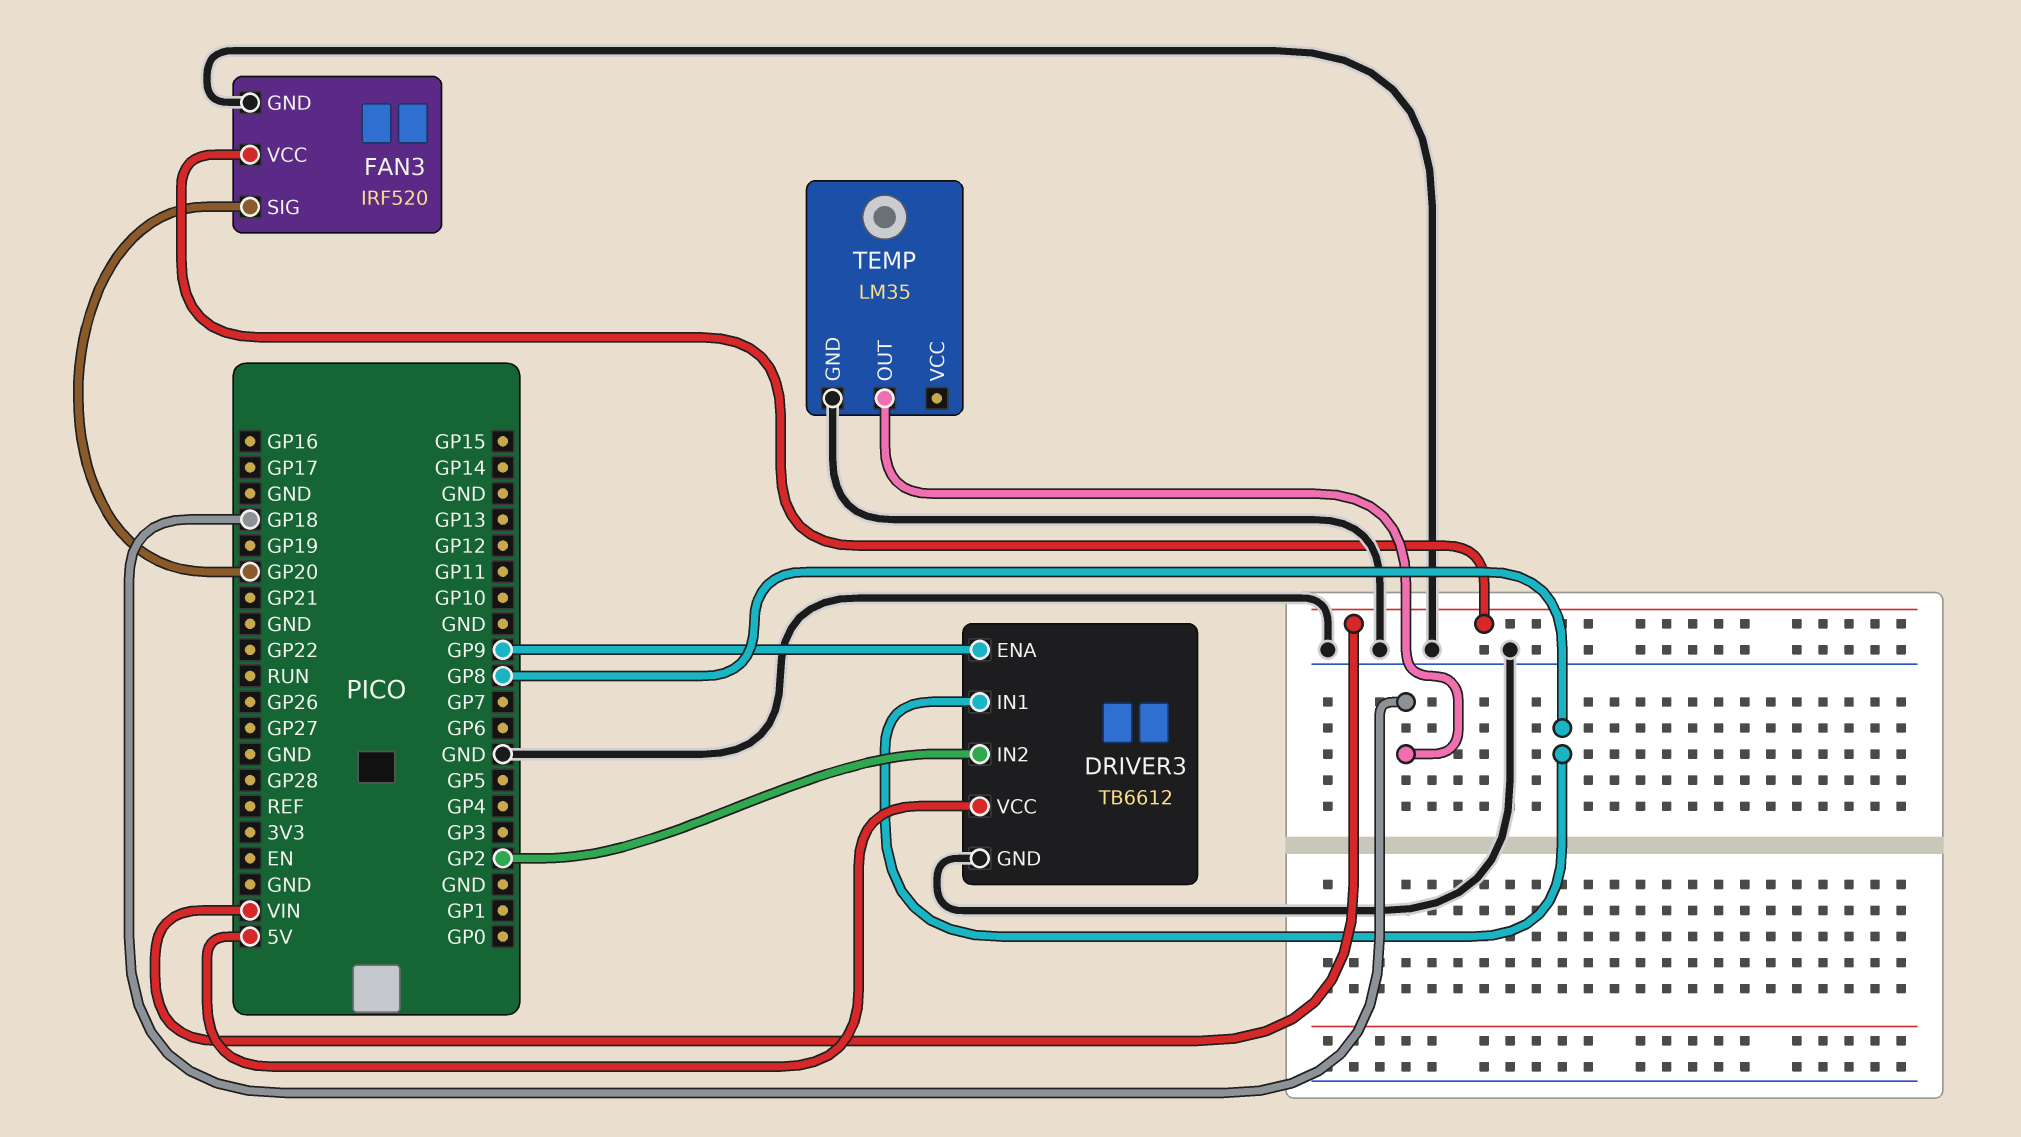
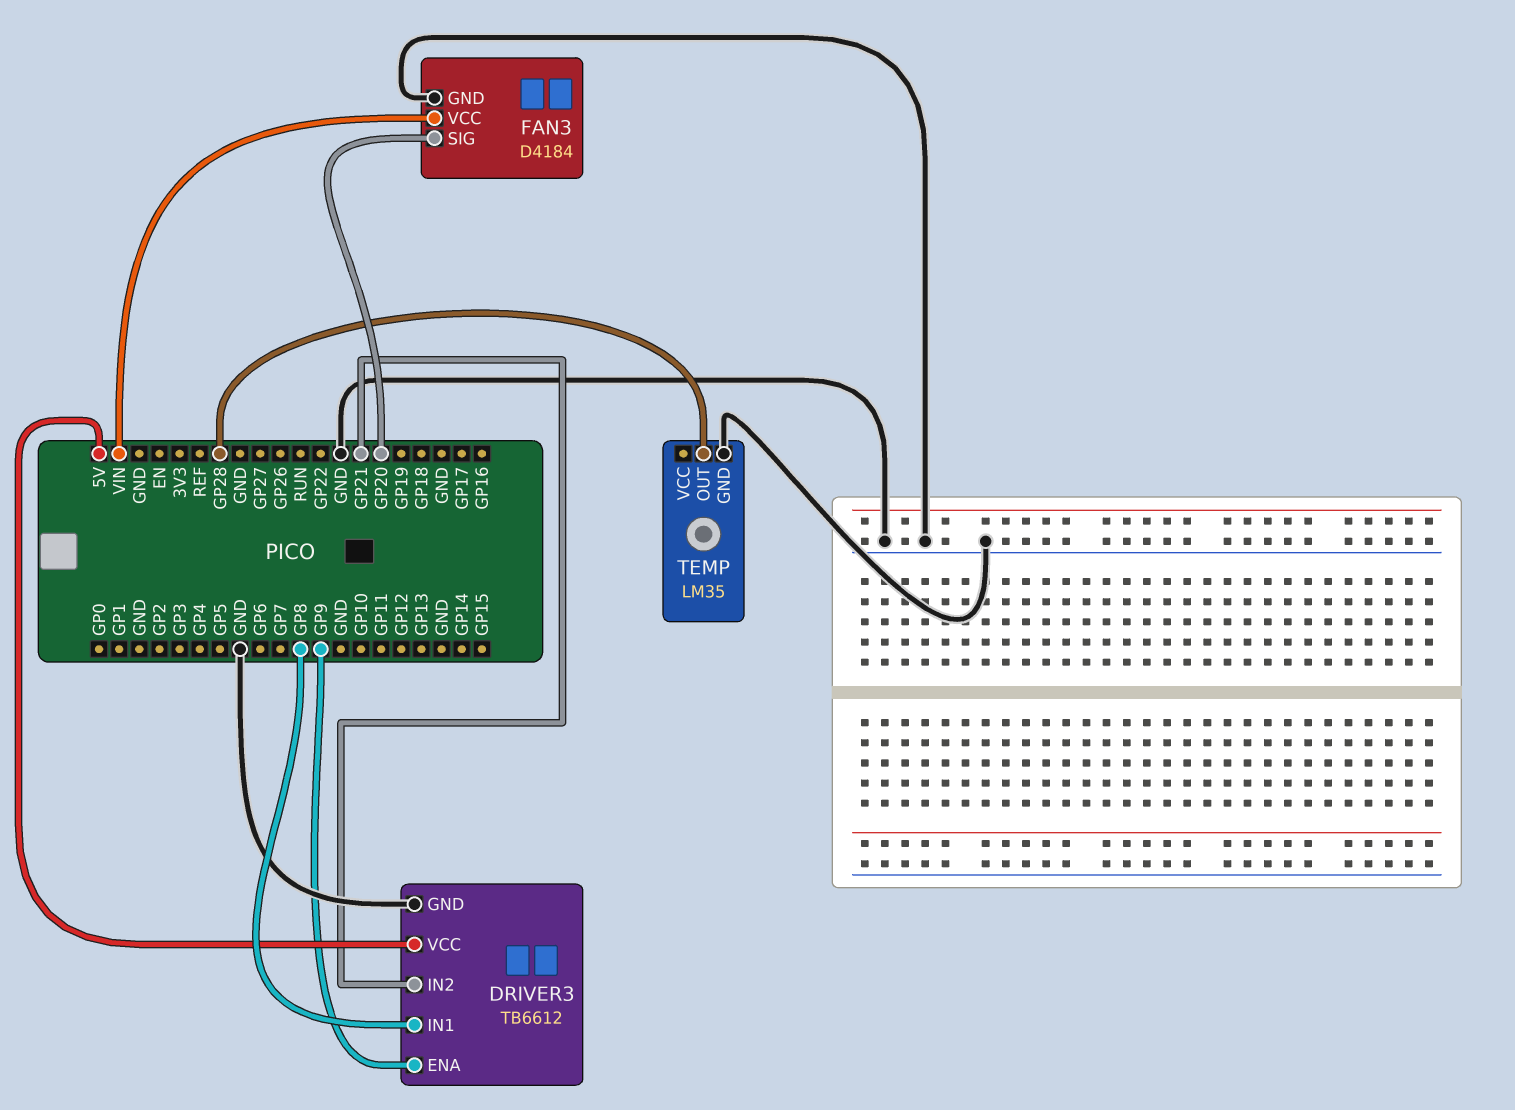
DRIVER3 pin IN2: GP2 -> GP21
FAN3: IRF520 -> D4184
TEMP pin OUT: GP18 -> GP28

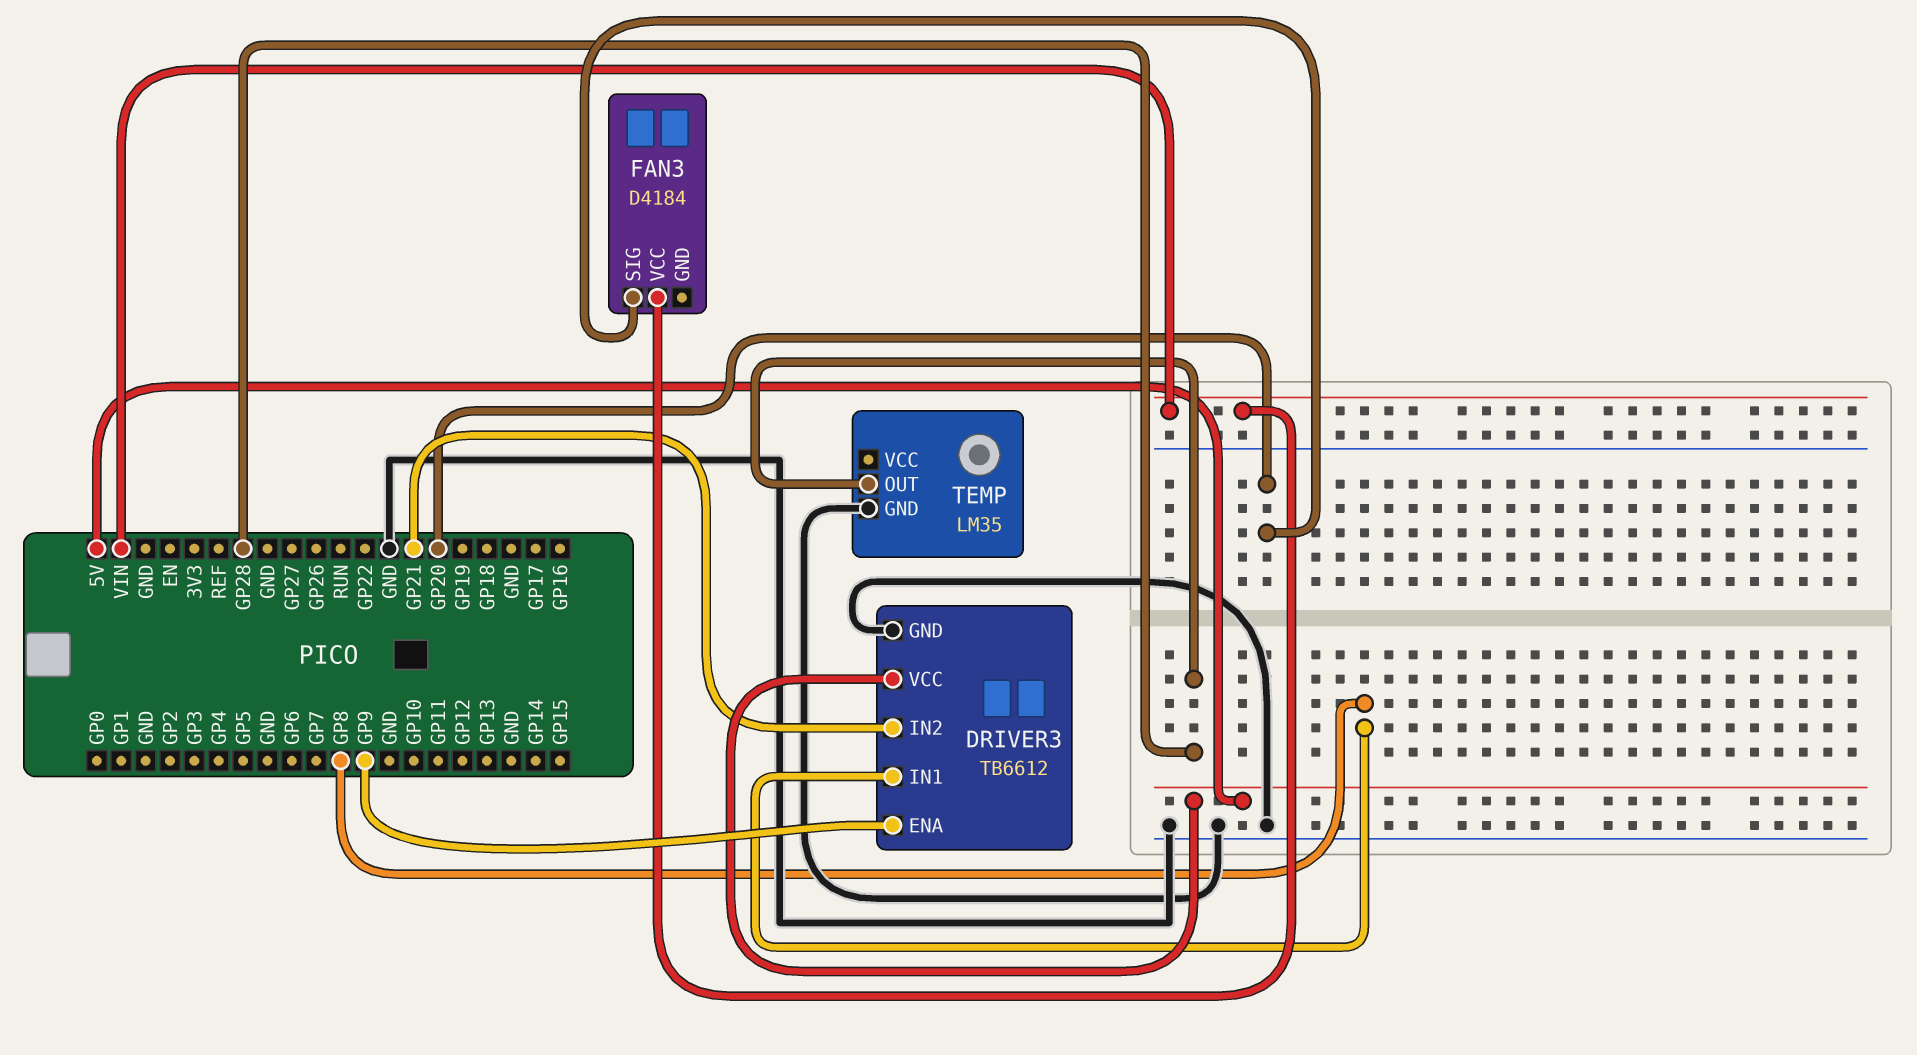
FAN3 pin GND: GND -> none

